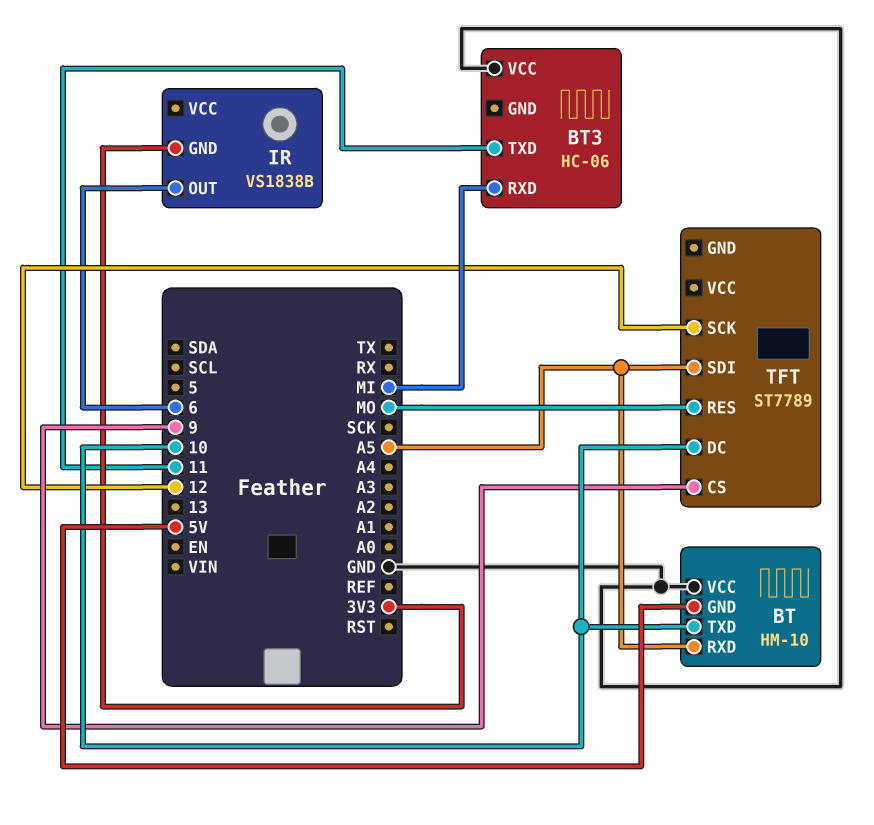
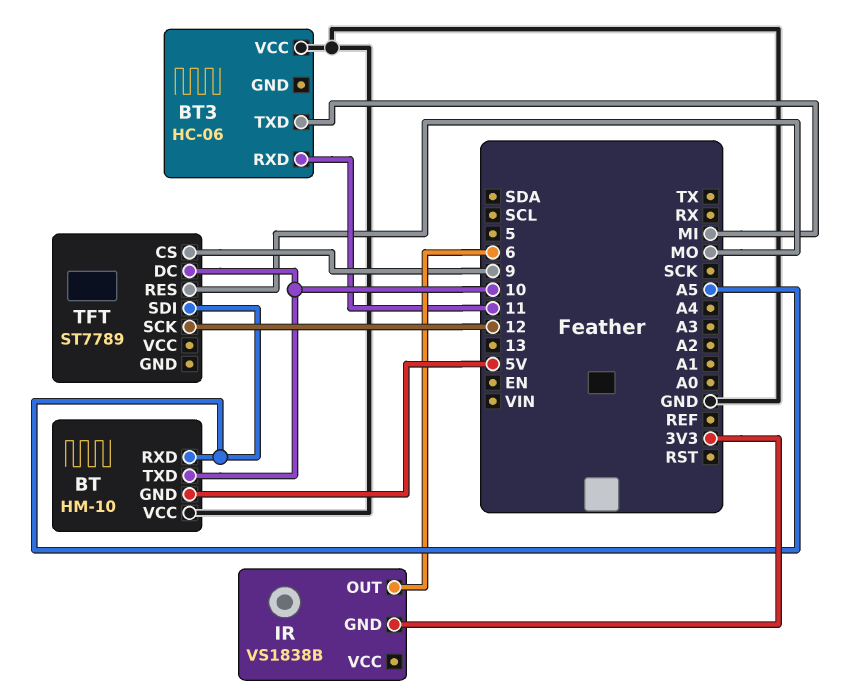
BT3 pin RXD: MI -> 11
BT3 pin TXD: 11 -> MI

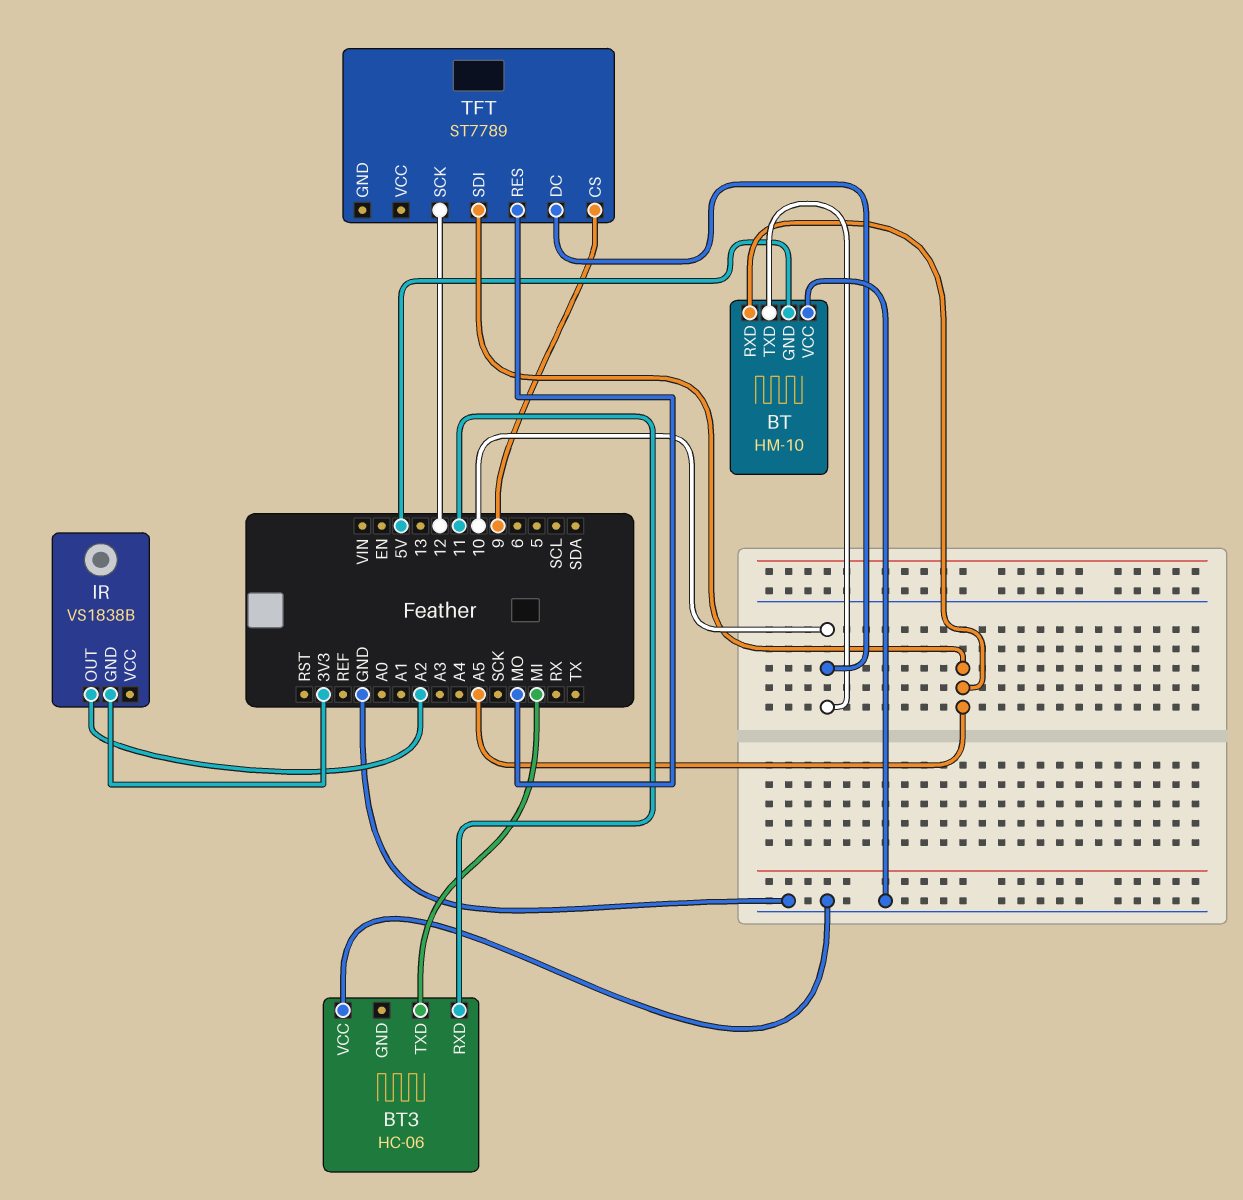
IR pin OUT: 6 -> A2

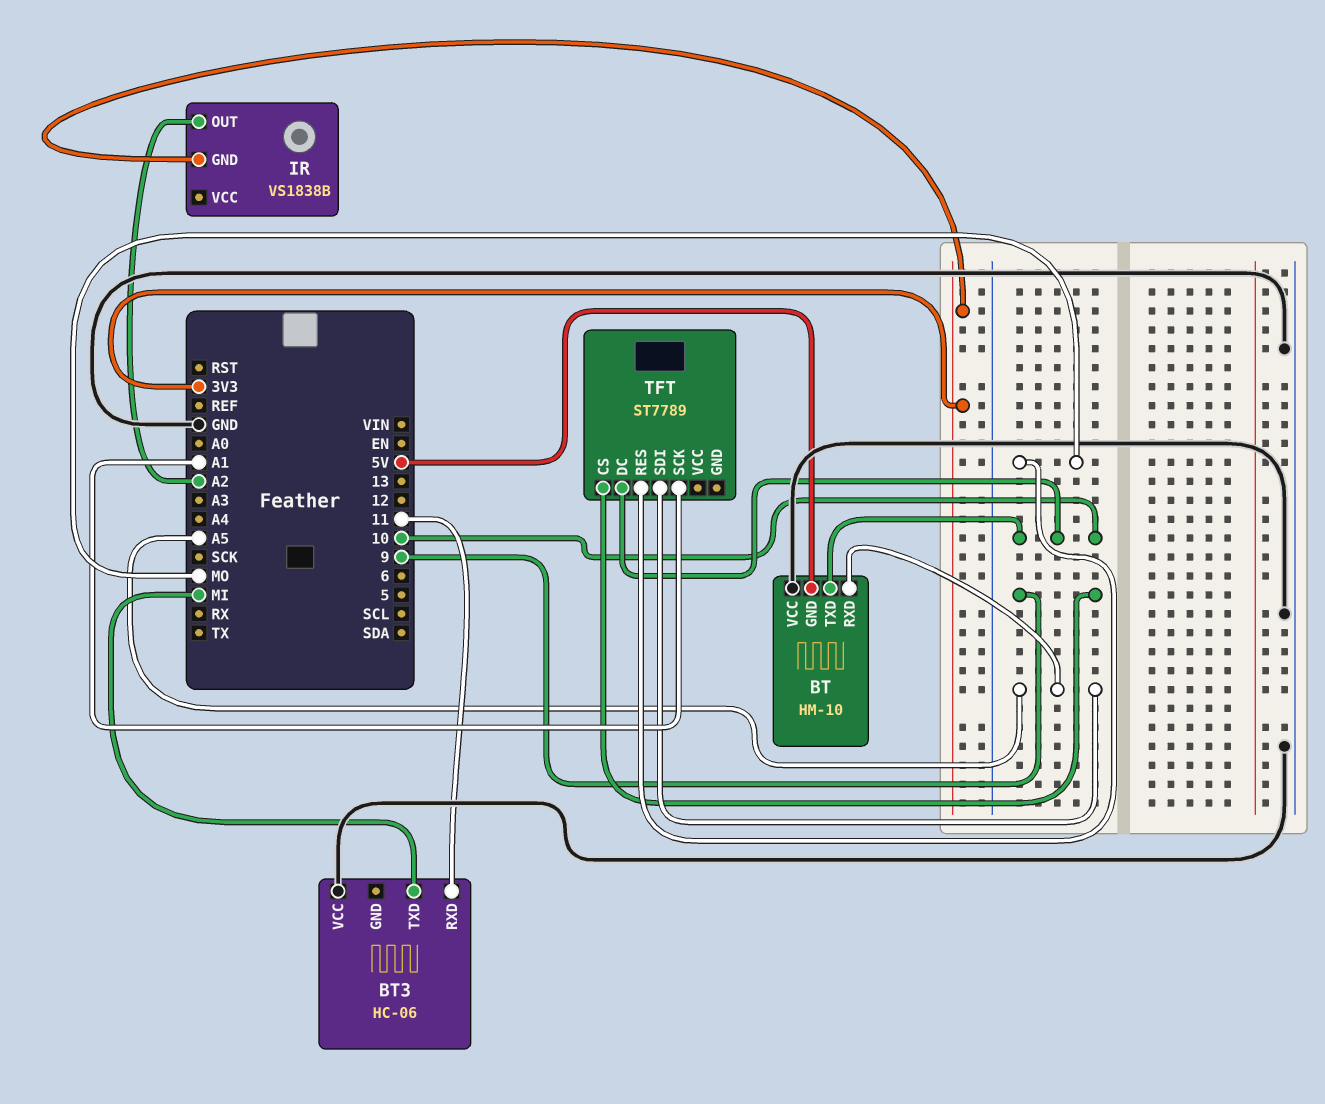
TFT pin SCK: 12 -> A1

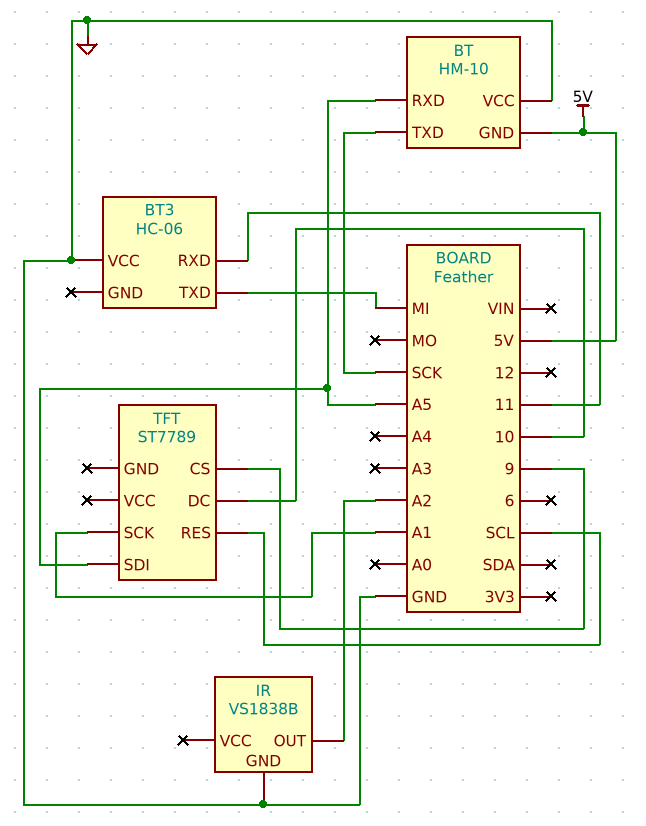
BT pin TXD: 10 -> SCK
IR pin GND: 3V3 -> GND
TFT pin RES: MO -> SCL

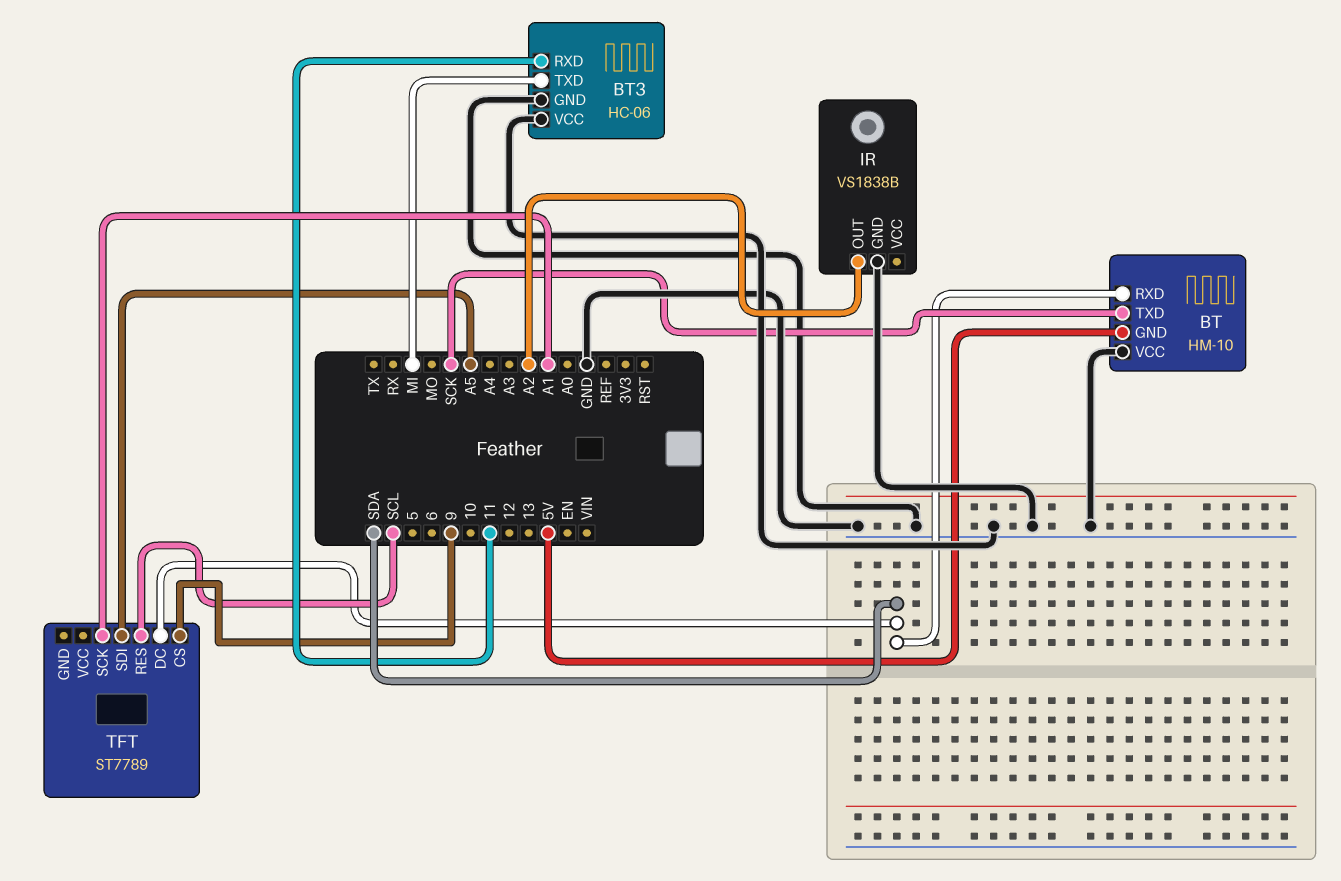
BT pin RXD: A5 -> SDA
BT3 pin GND: none -> GND
TFT pin DC: 10 -> SDA

